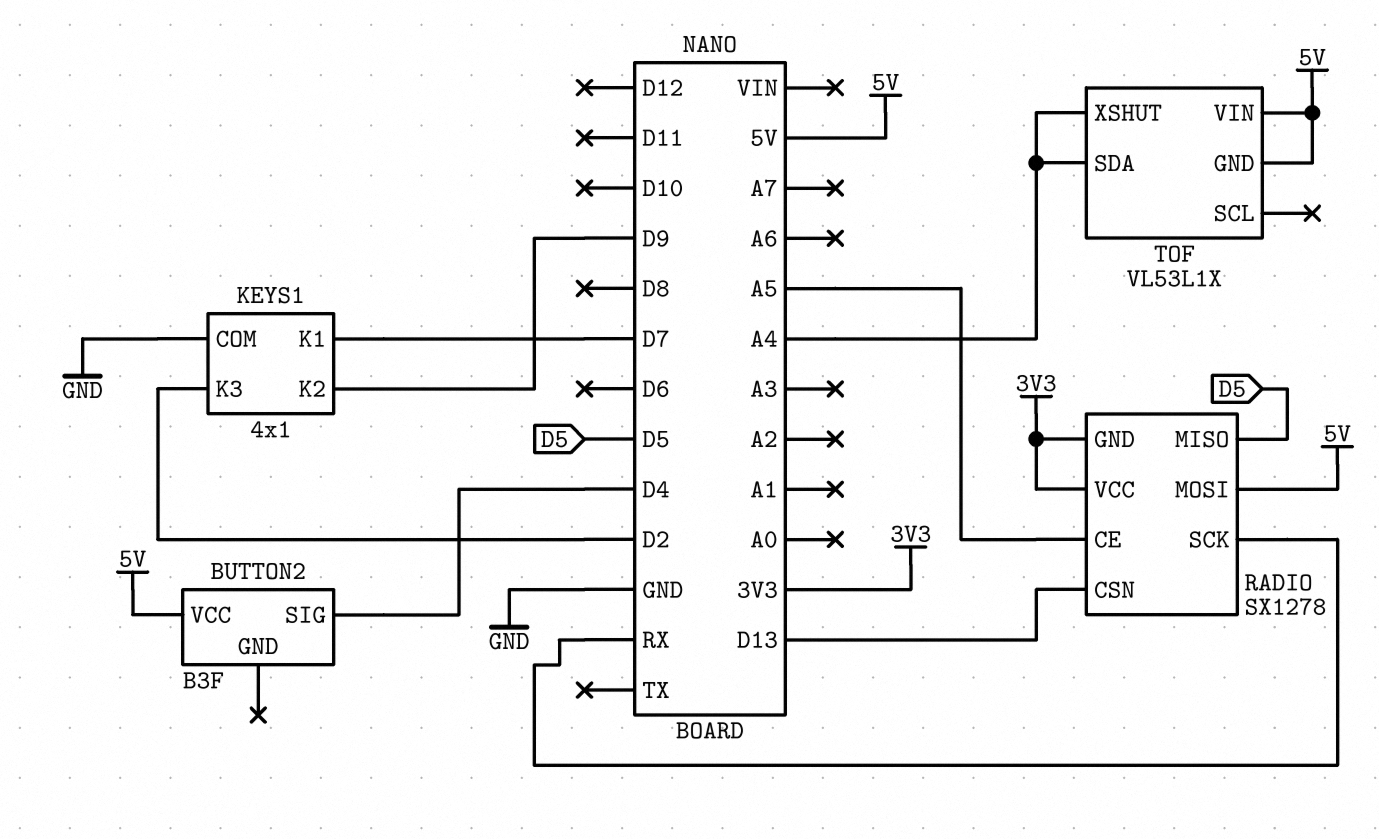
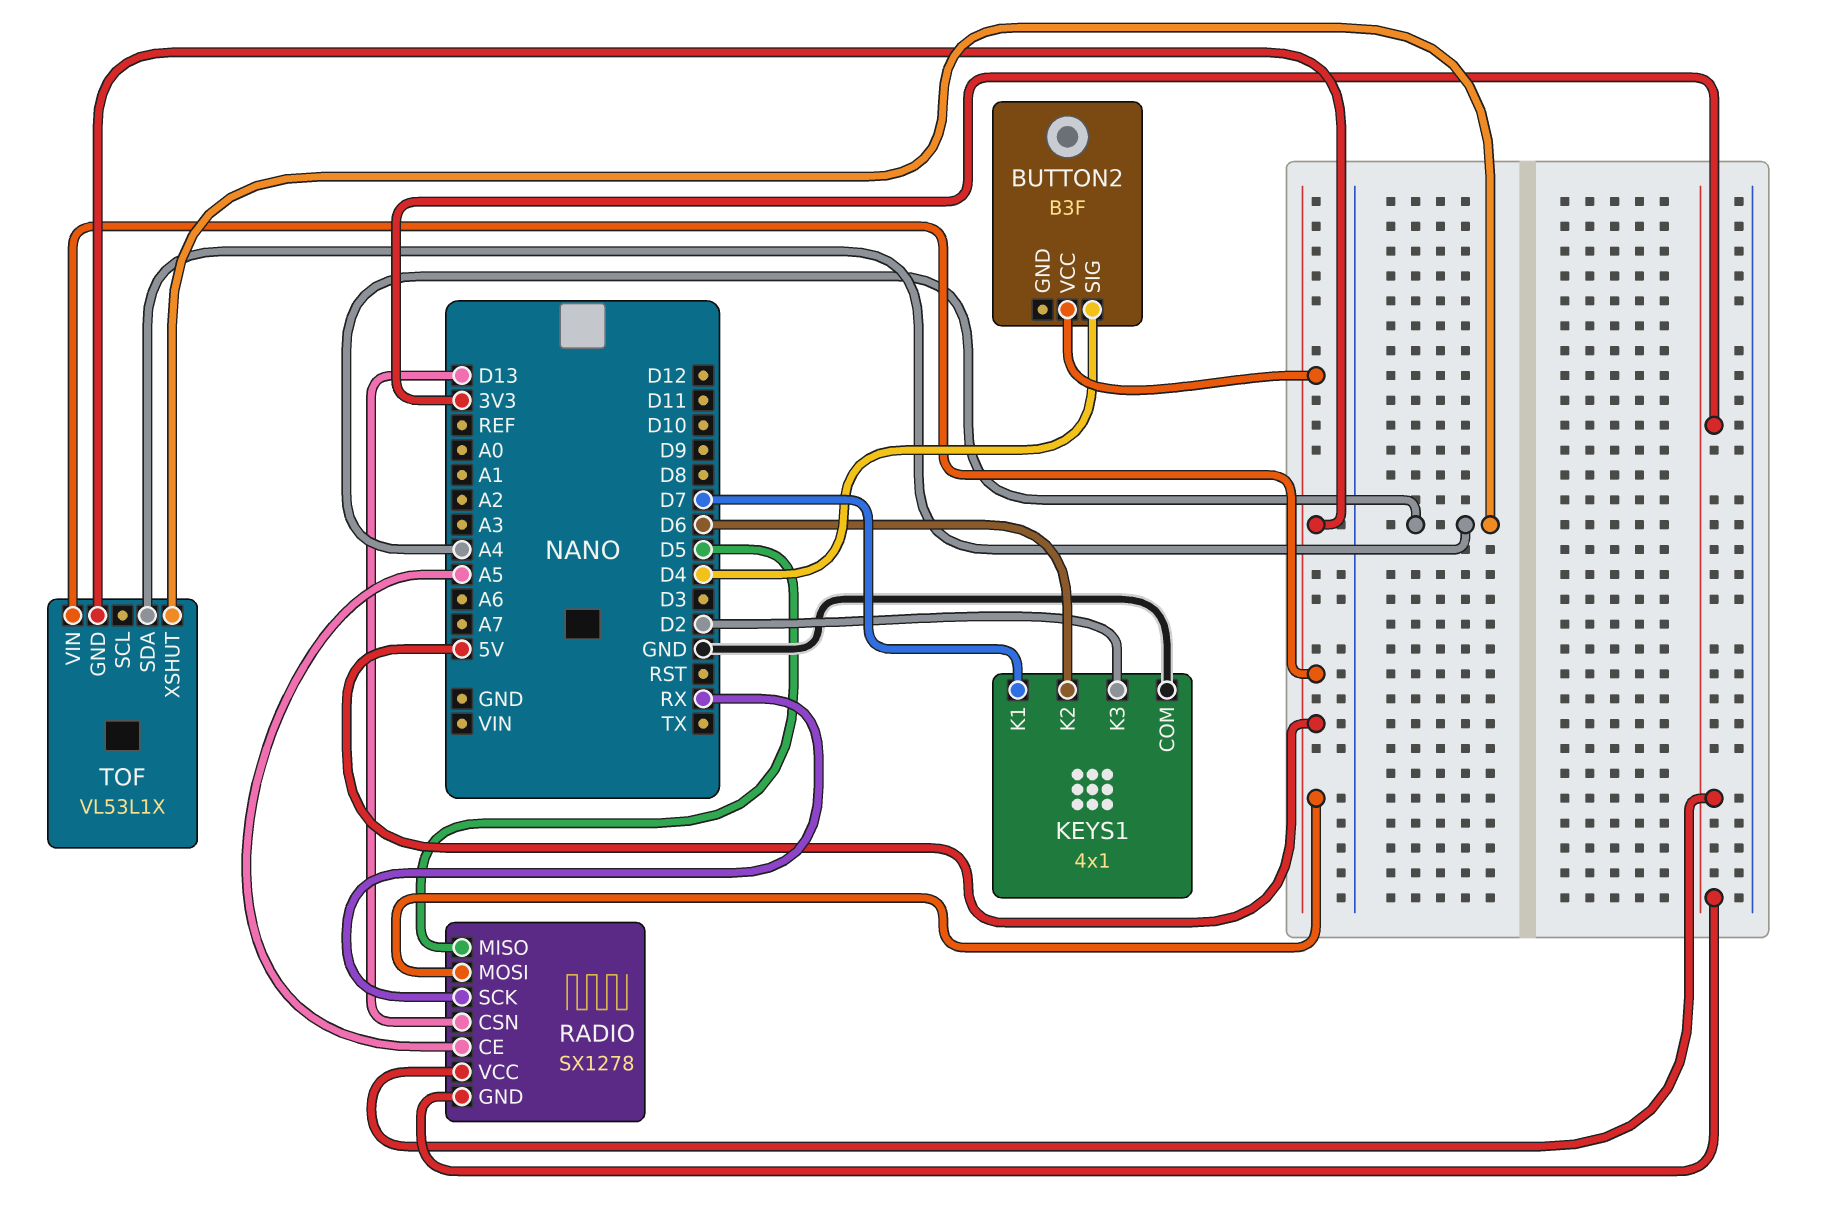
KEYS1 pin K2: D9 -> D6

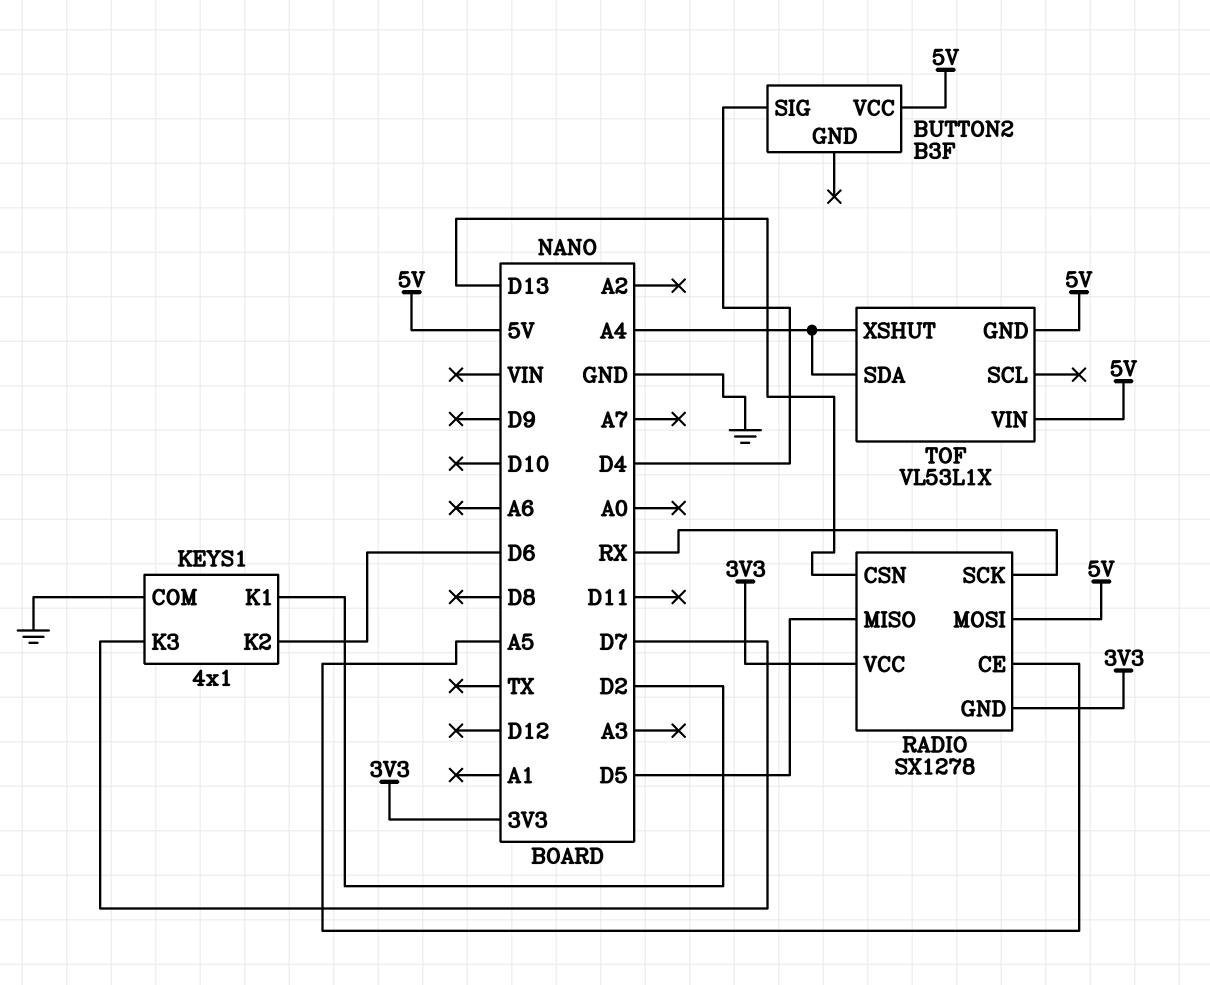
KEYS1 pin K1: D7 -> D2
KEYS1 pin K3: D2 -> D7

